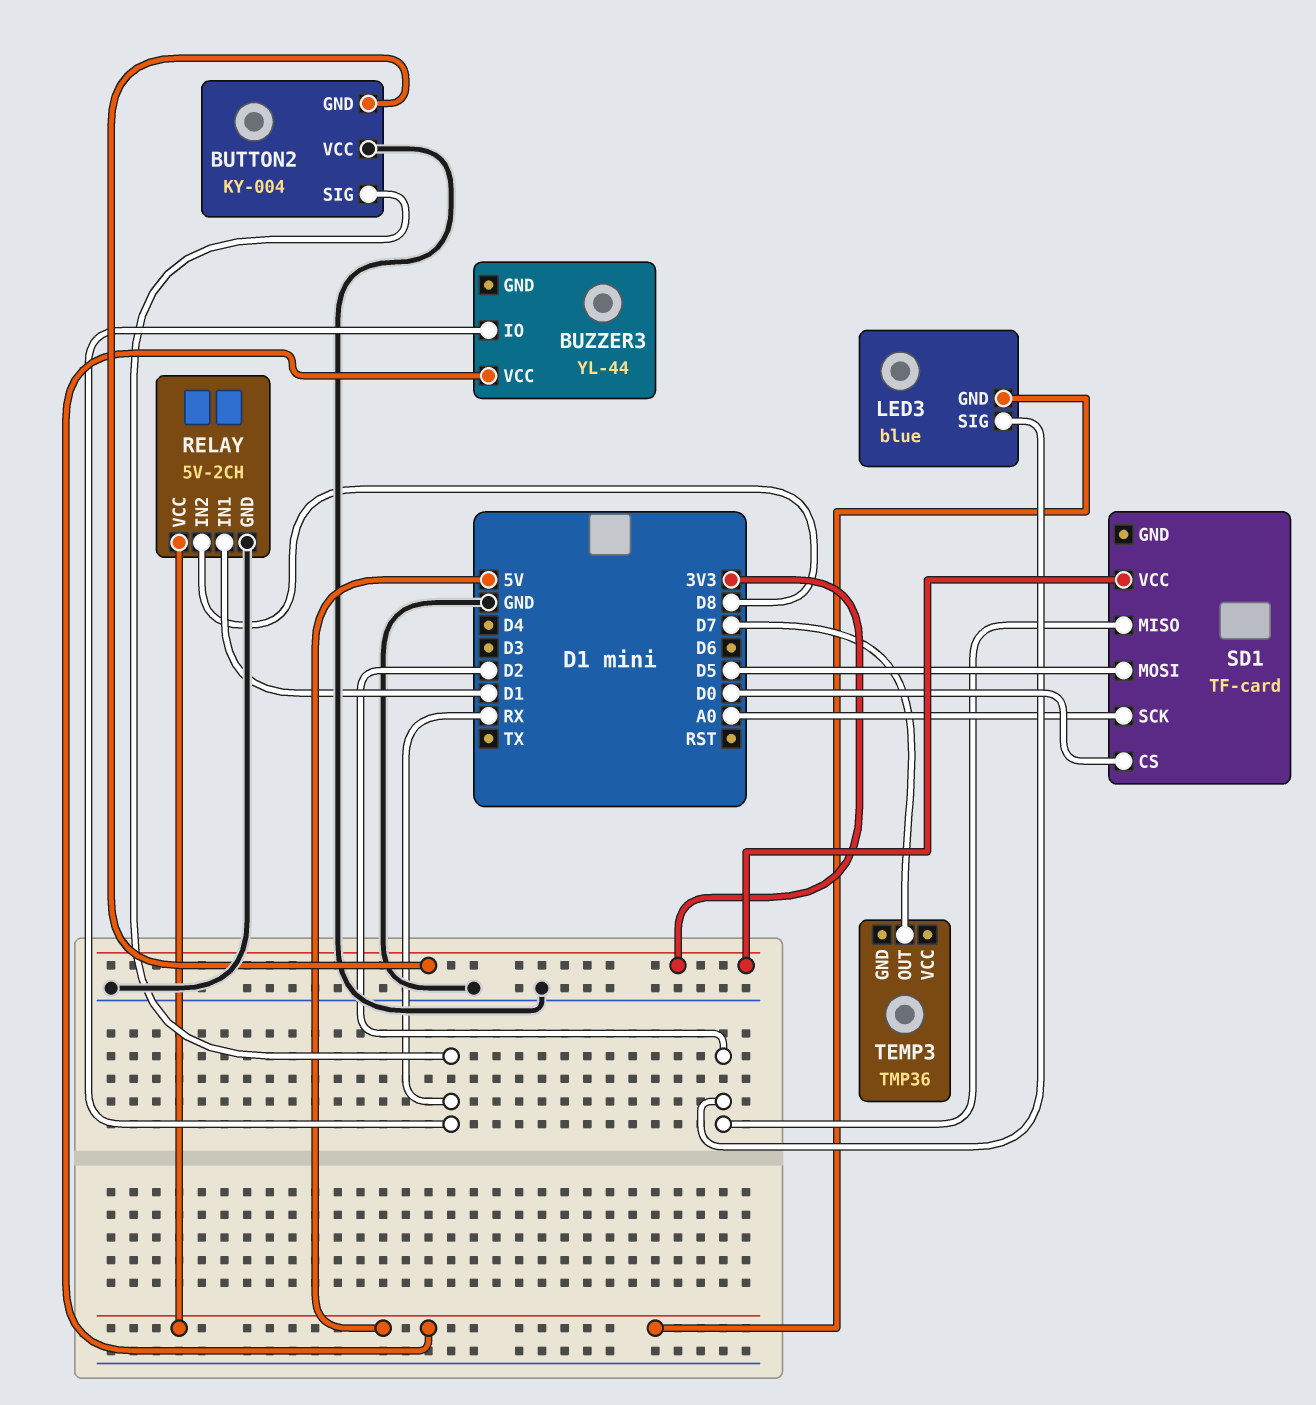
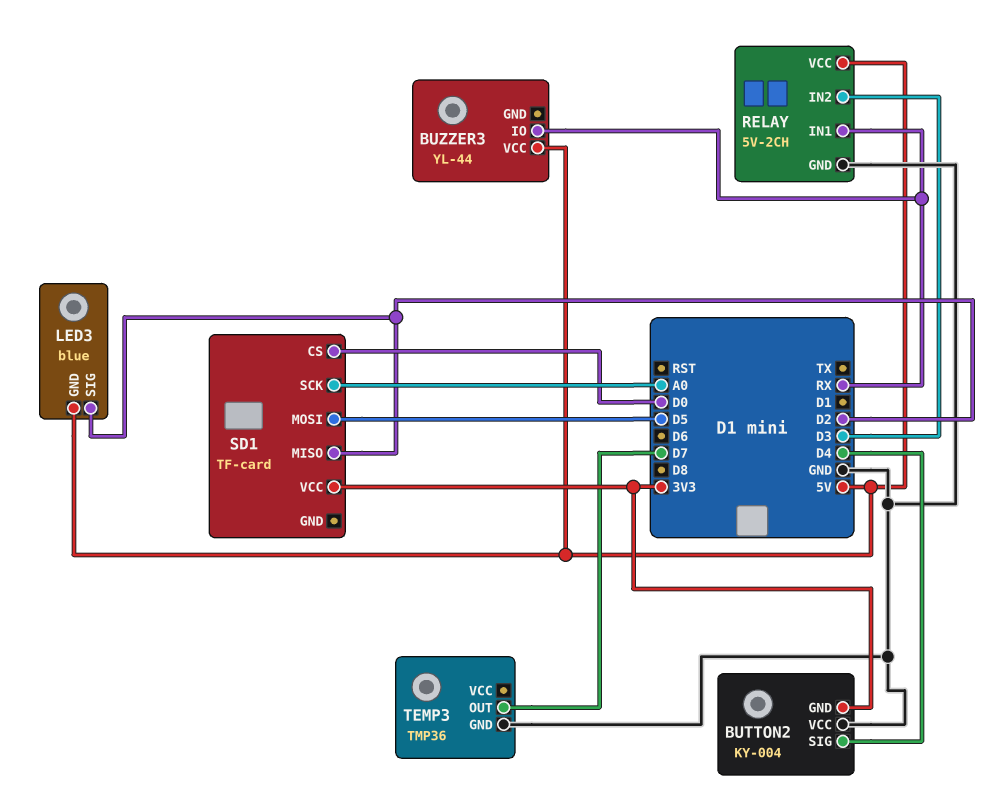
BUTTON2 pin SIG: RX -> D4
RELAY pin IN1: D1 -> RX
RELAY pin IN2: D8 -> D3
TEMP3 pin GND: none -> GND

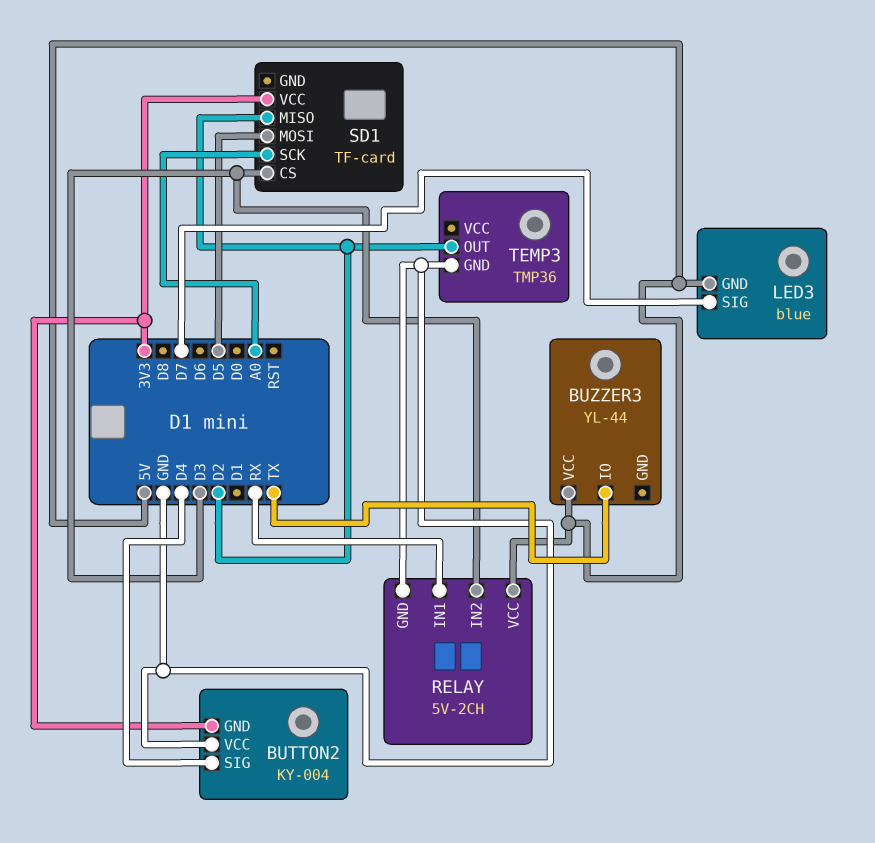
BUZZER3 pin IO: RX -> TX
LED3 pin SIG: D2 -> D7
SD1 pin CS: D0 -> D3
TEMP3 pin OUT: D7 -> D2

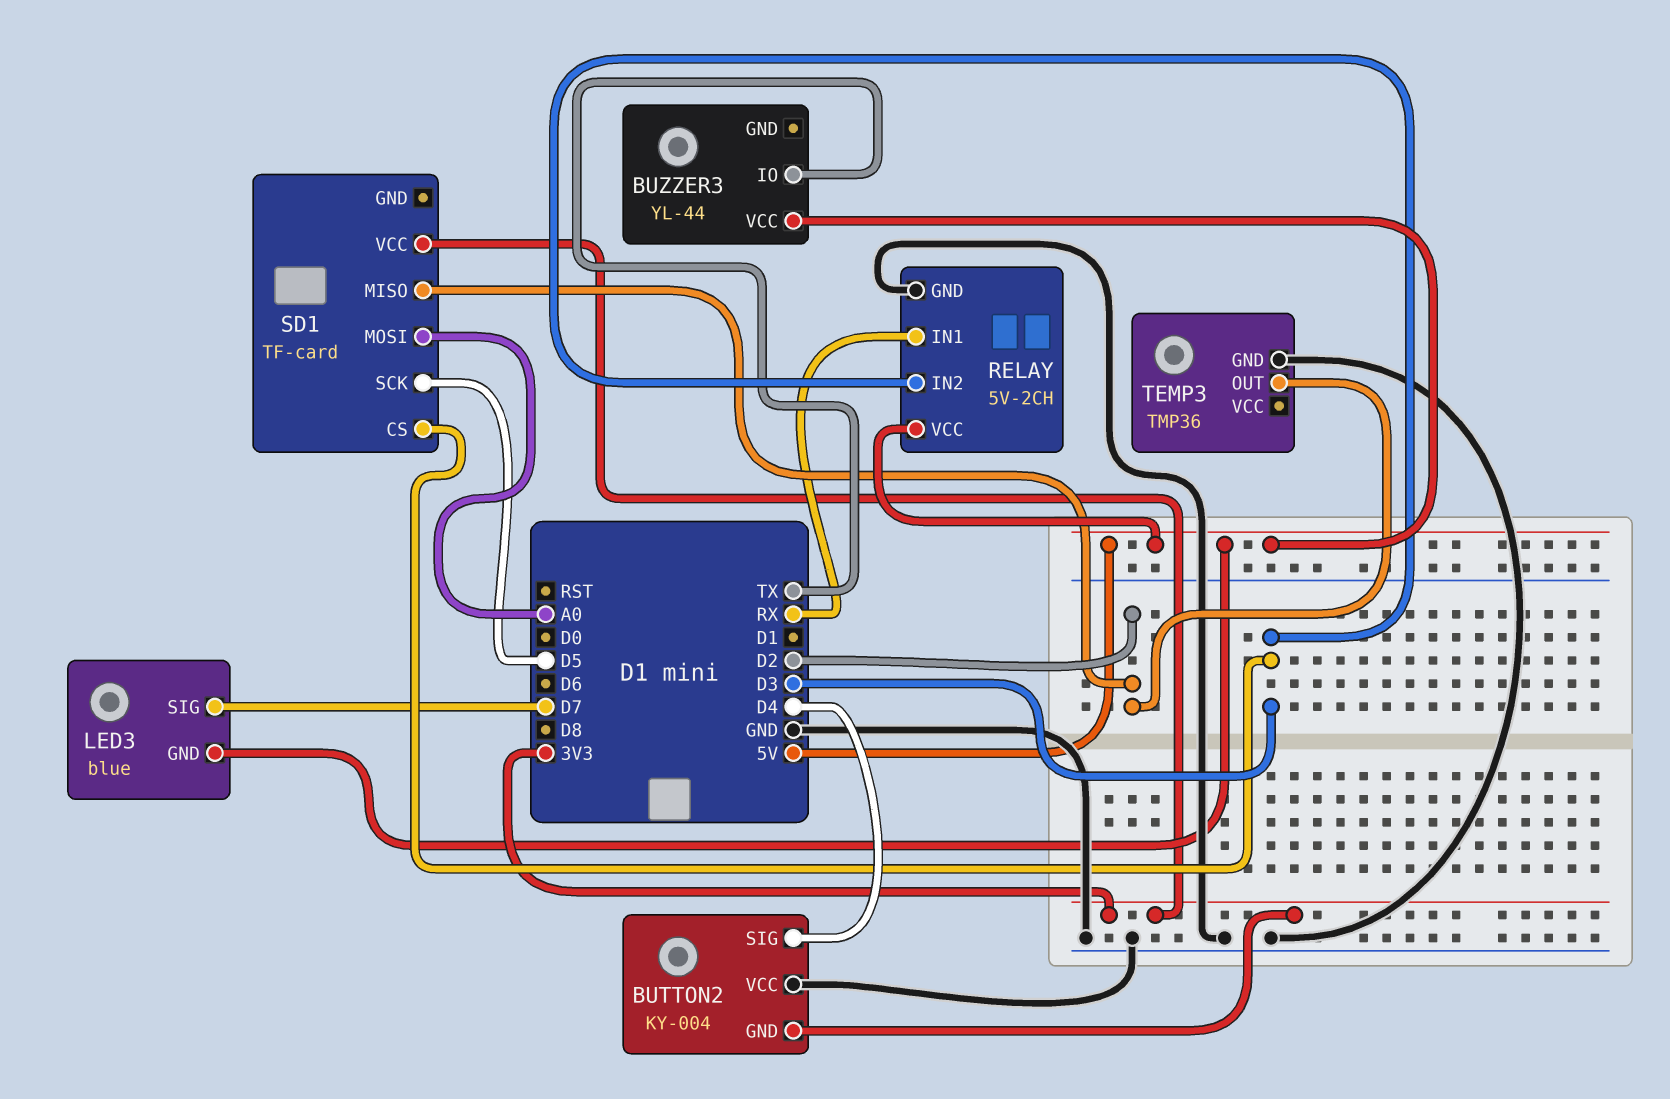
SD1 pin MOSI: D5 -> A0
SD1 pin SCK: A0 -> D5

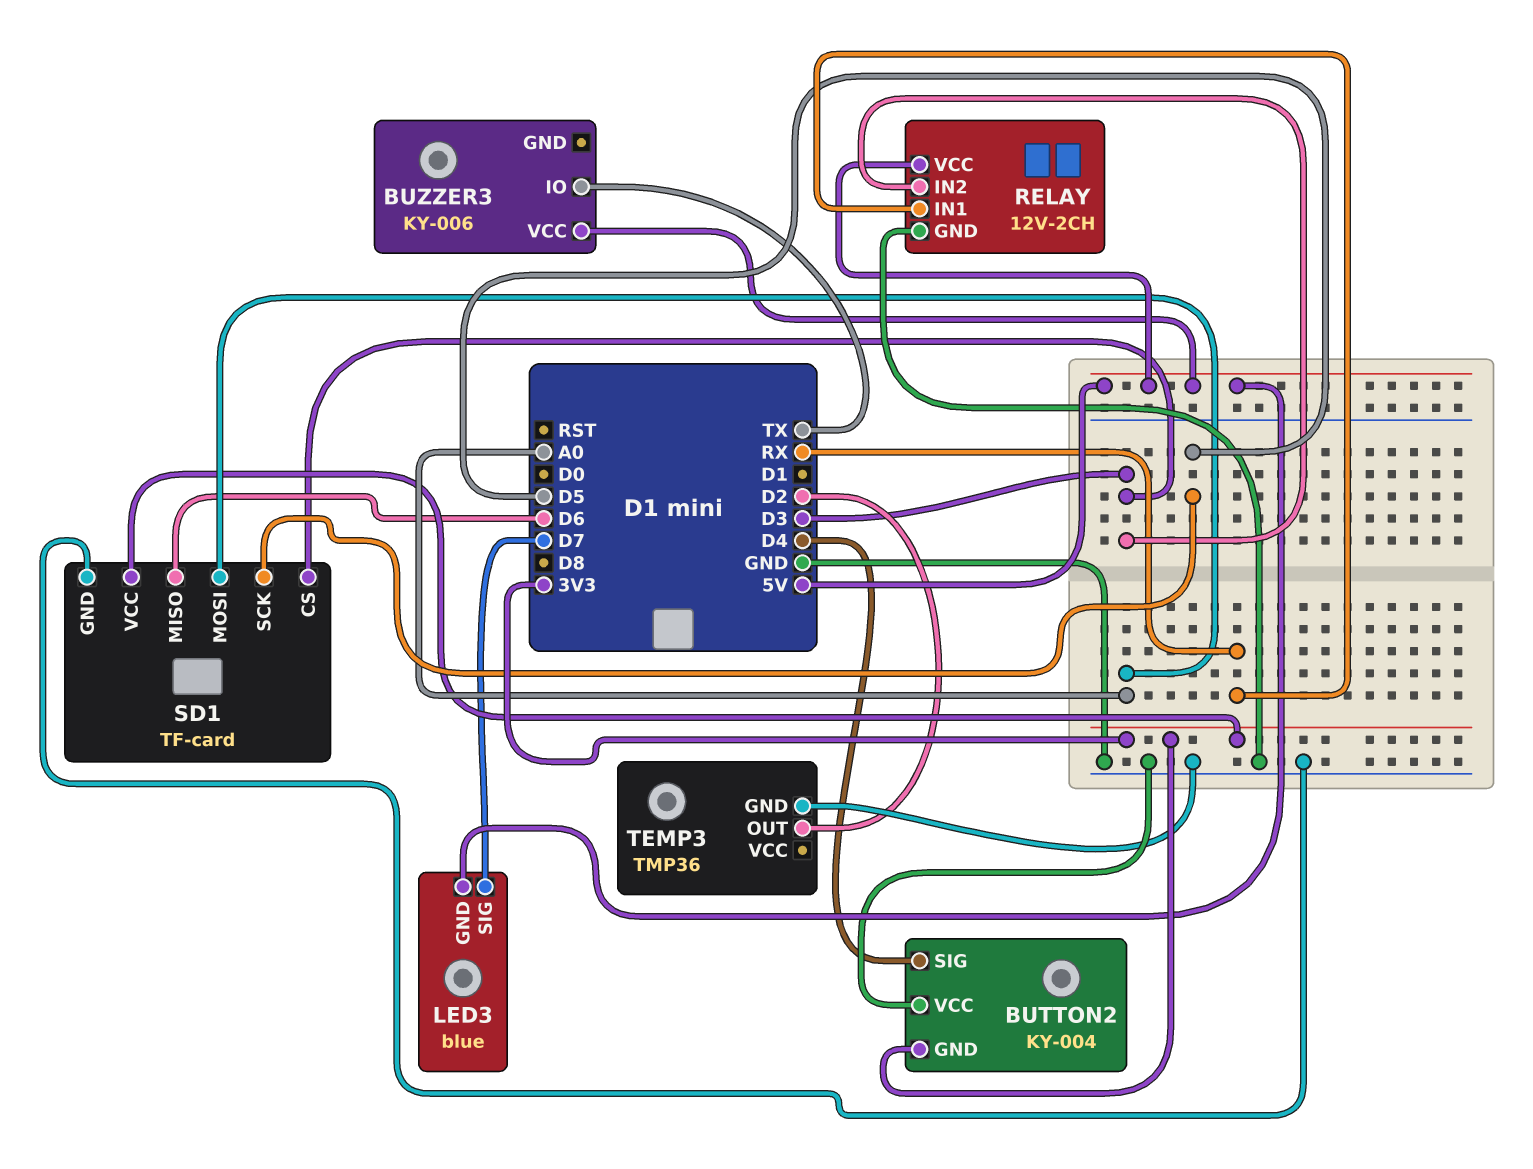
BUZZER3: YL-44 -> KY-006
RELAY: 5V-2CH -> 12V-2CH
SD1 pin GND: none -> GND
SD1 pin MISO: D2 -> D6

